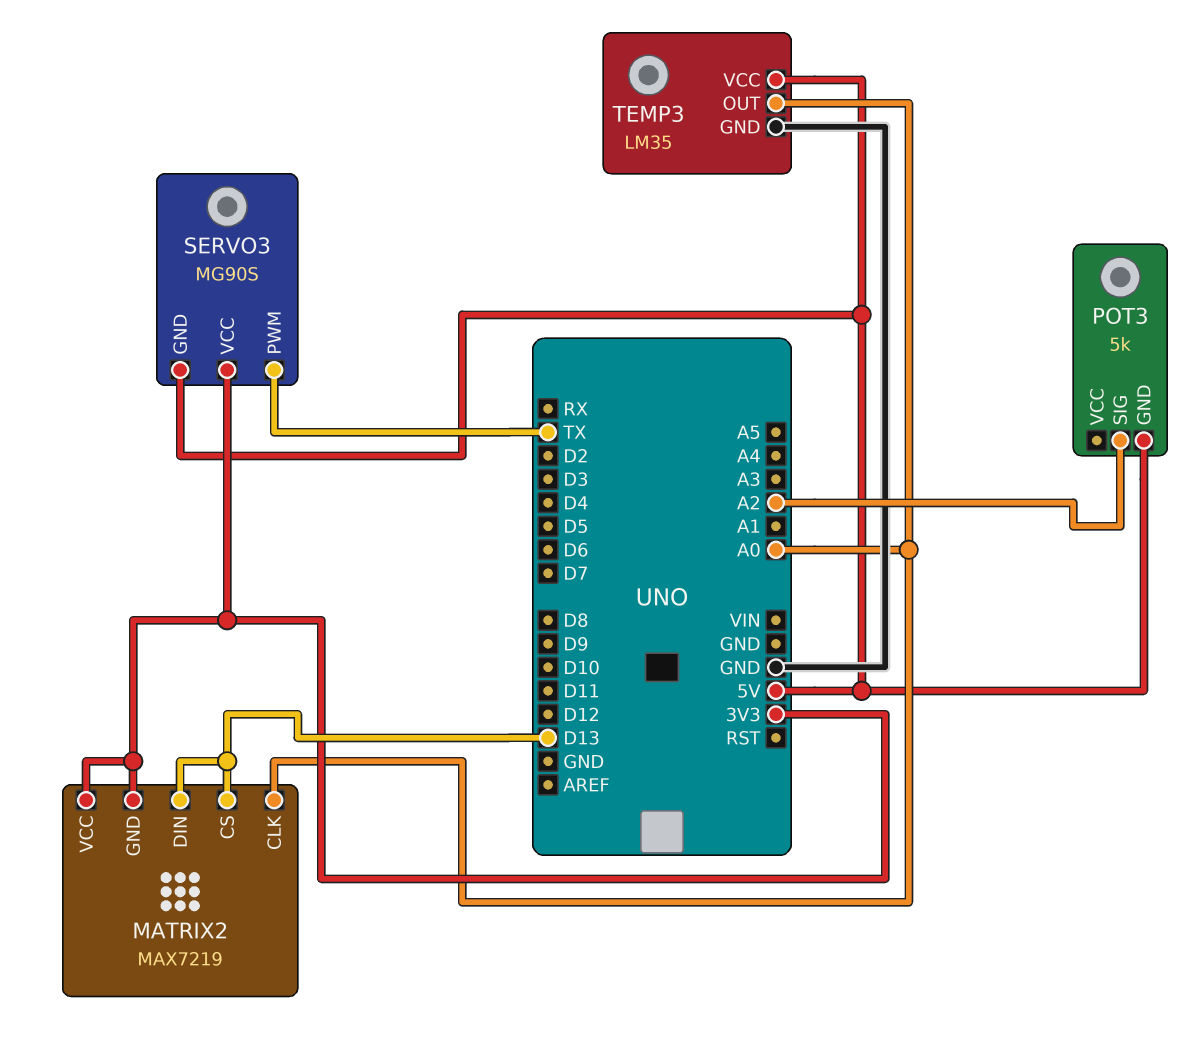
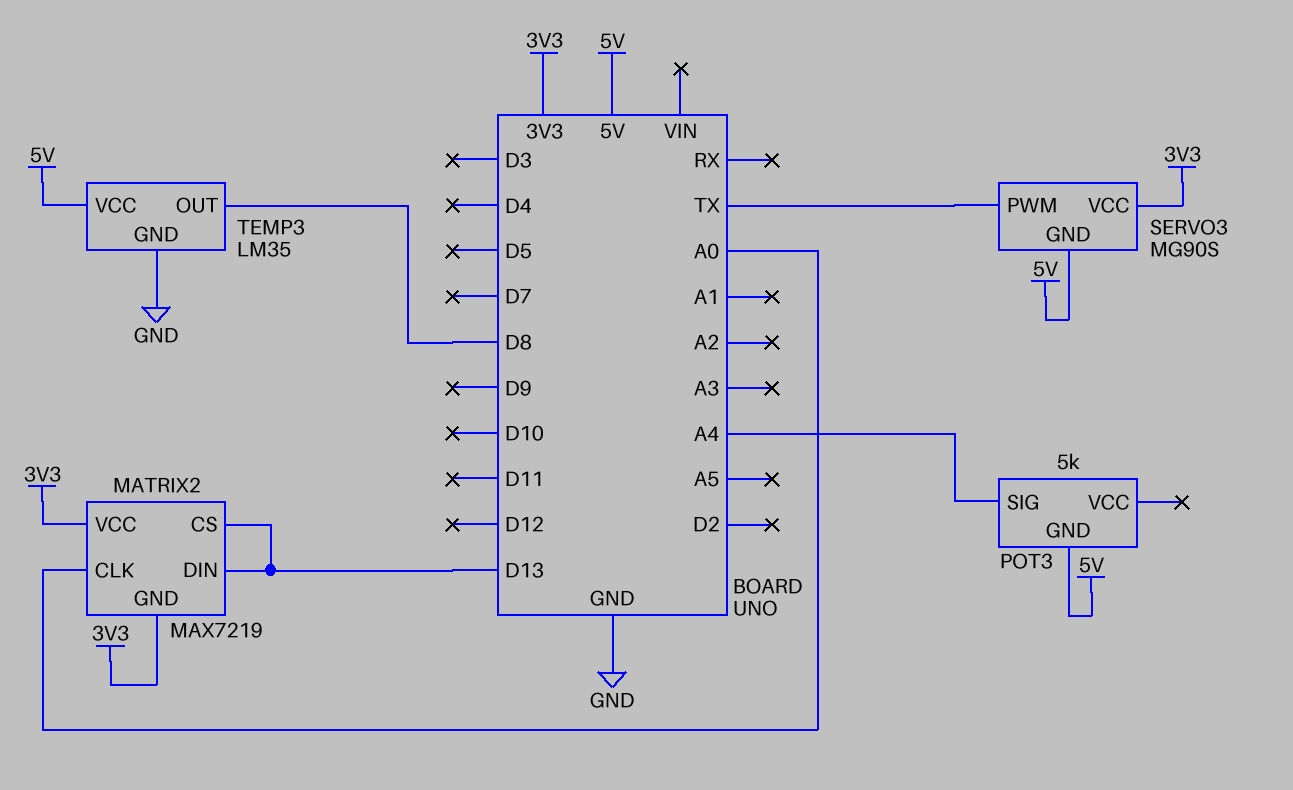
POT3 pin SIG: A2 -> A4
TEMP3 pin OUT: A0 -> D8

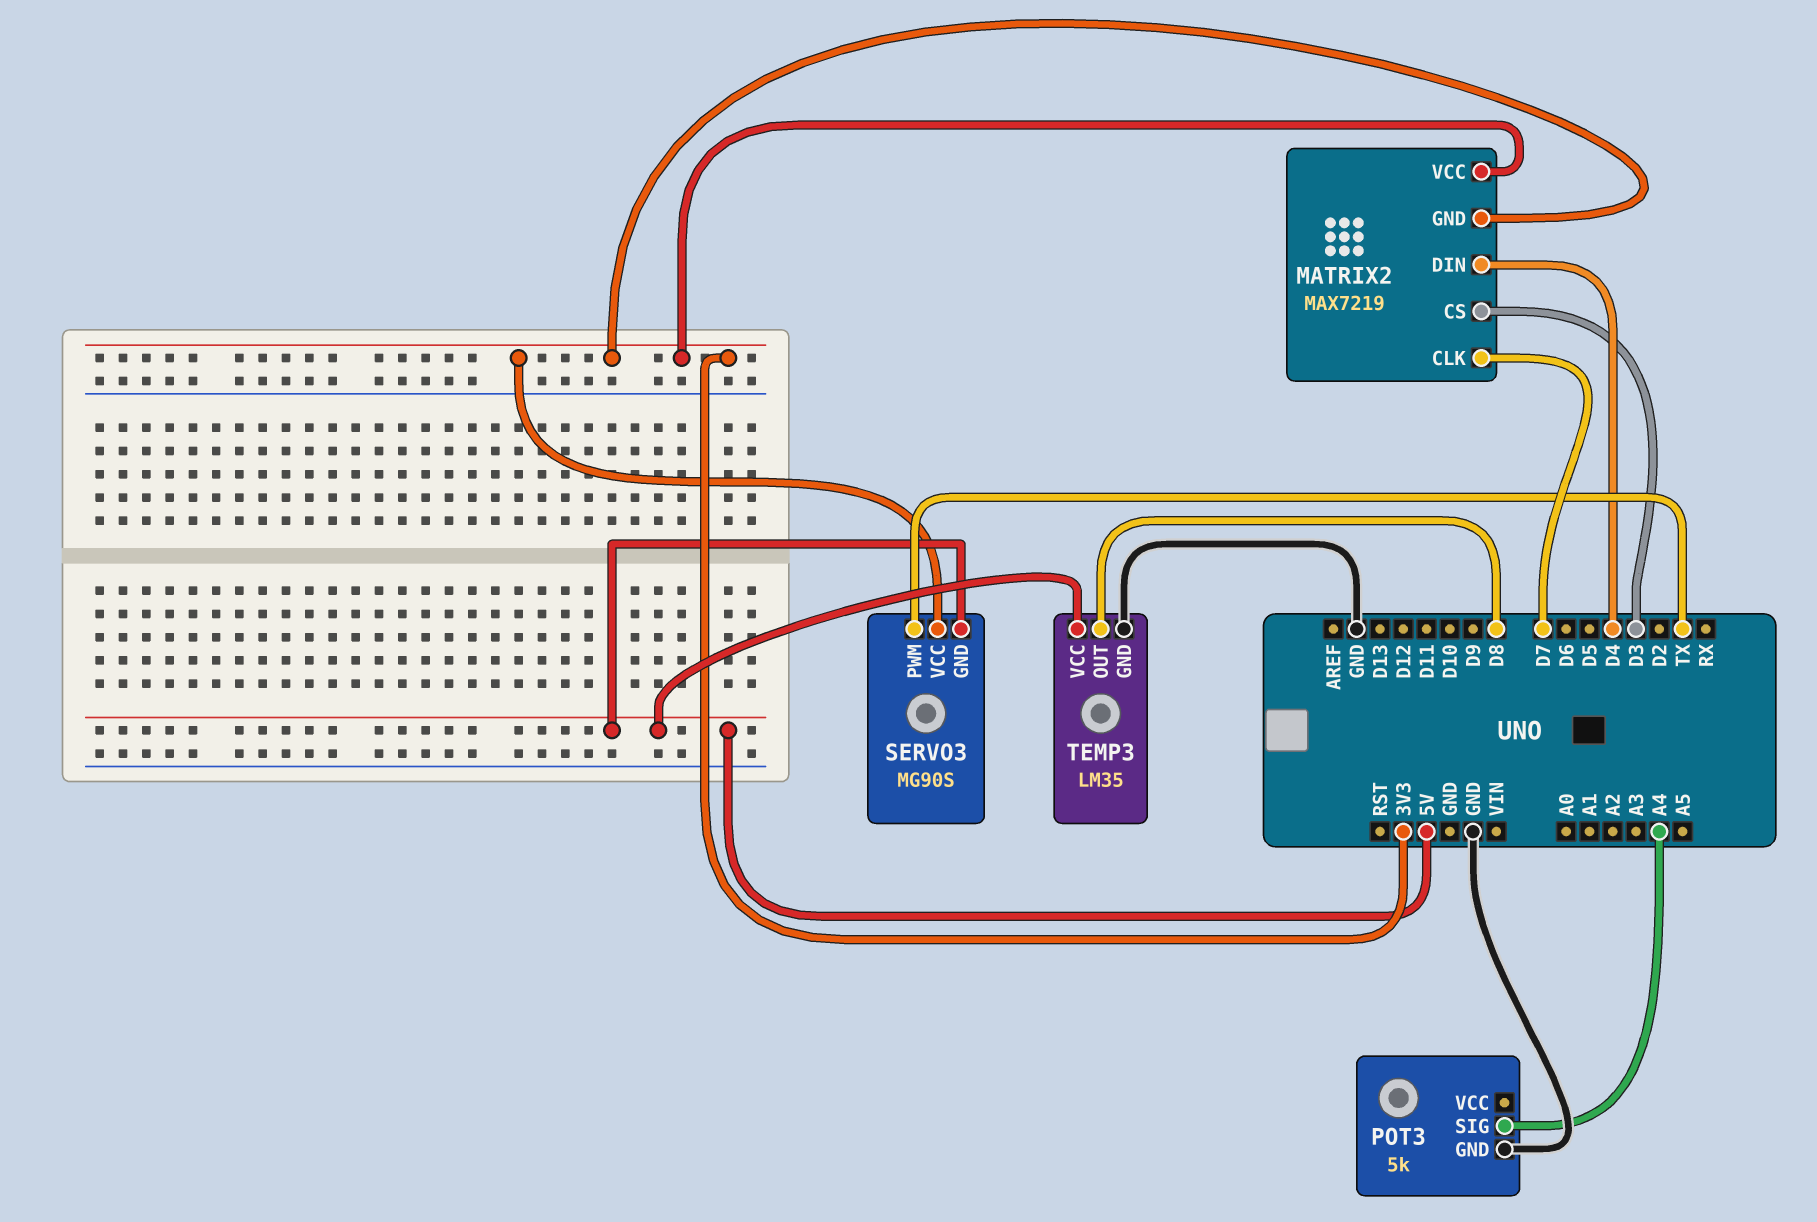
MATRIX2 pin CLK: A0 -> D7
MATRIX2 pin CS: D13 -> D3
MATRIX2 pin DIN: D13 -> D4
POT3 pin GND: 5V -> GND

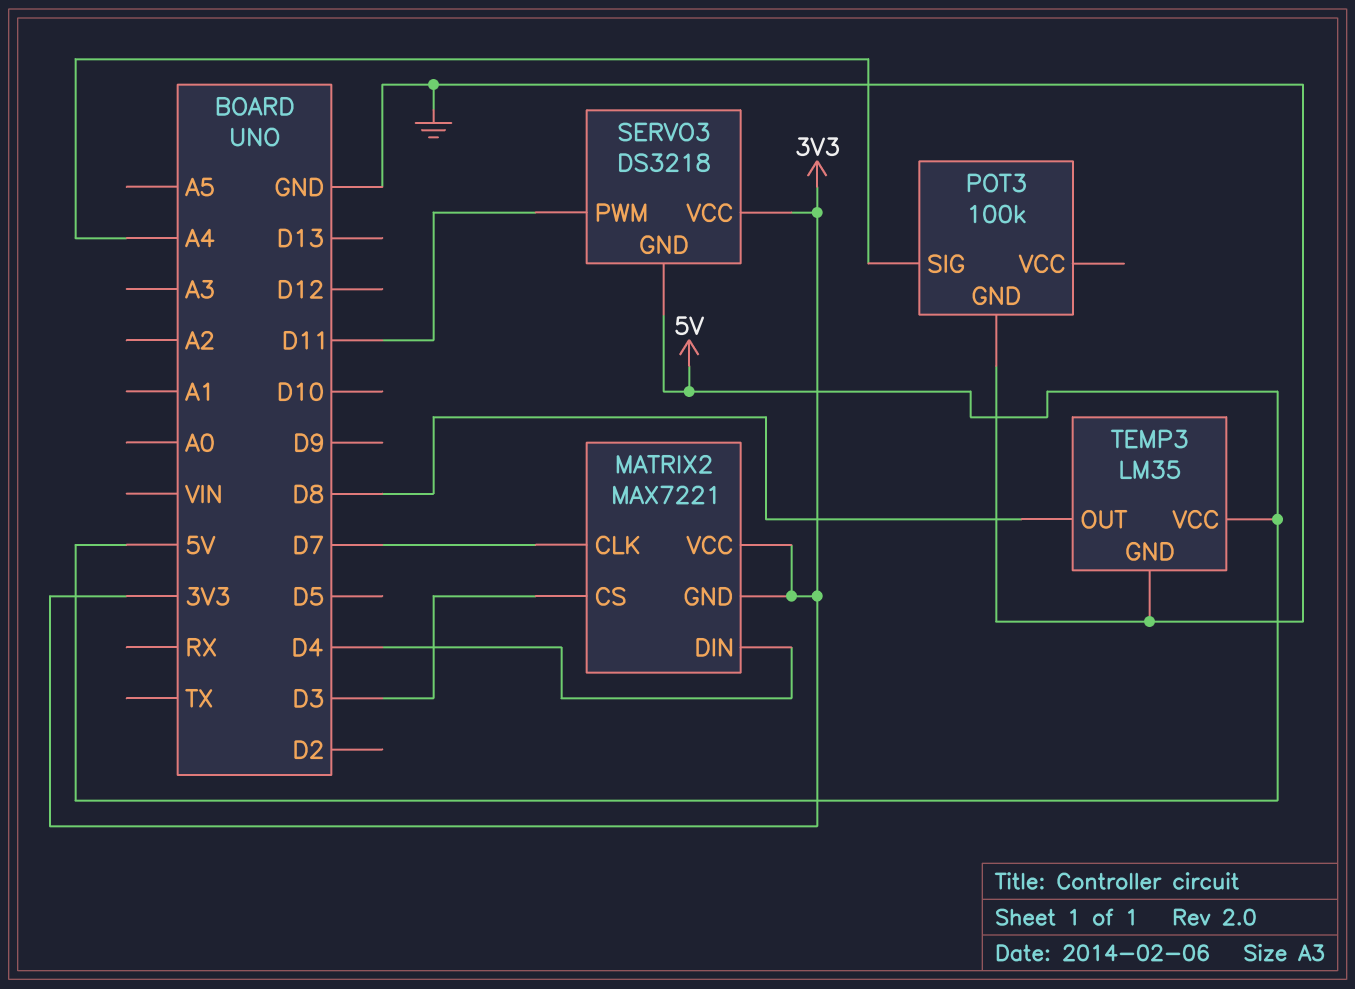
MATRIX2: MAX7219 -> MAX7221
POT3: 5k -> 100k
SERVO3: MG90S -> DS3218
SERVO3 pin PWM: TX -> D11

